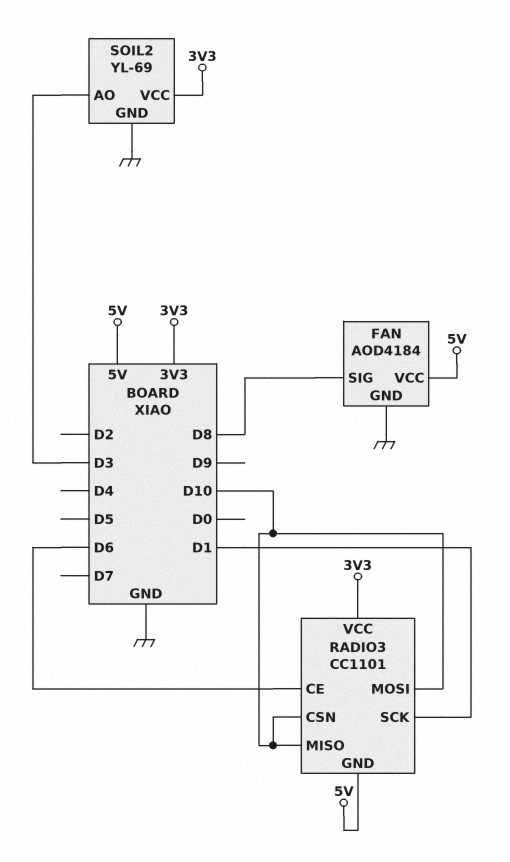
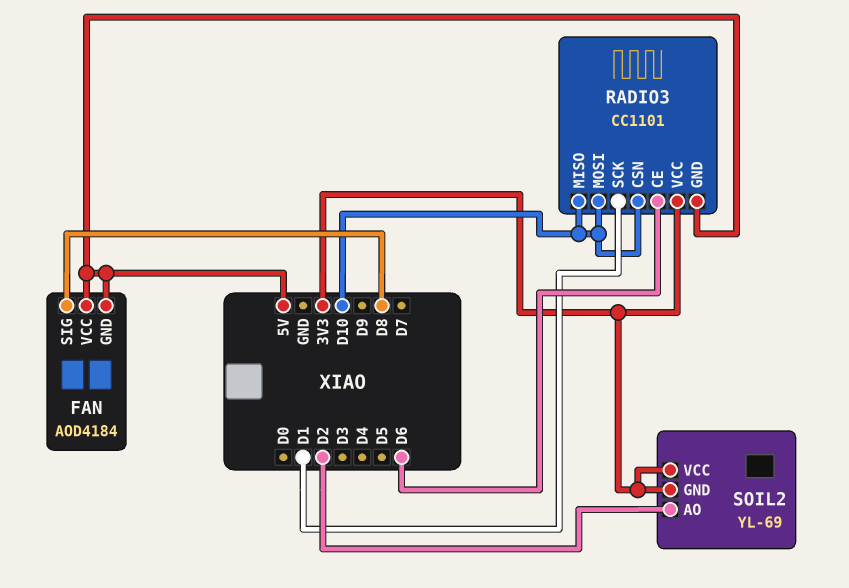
FAN pin GND: GND -> 5V
SOIL2 pin AO: D3 -> D2
SOIL2 pin GND: GND -> 3V3

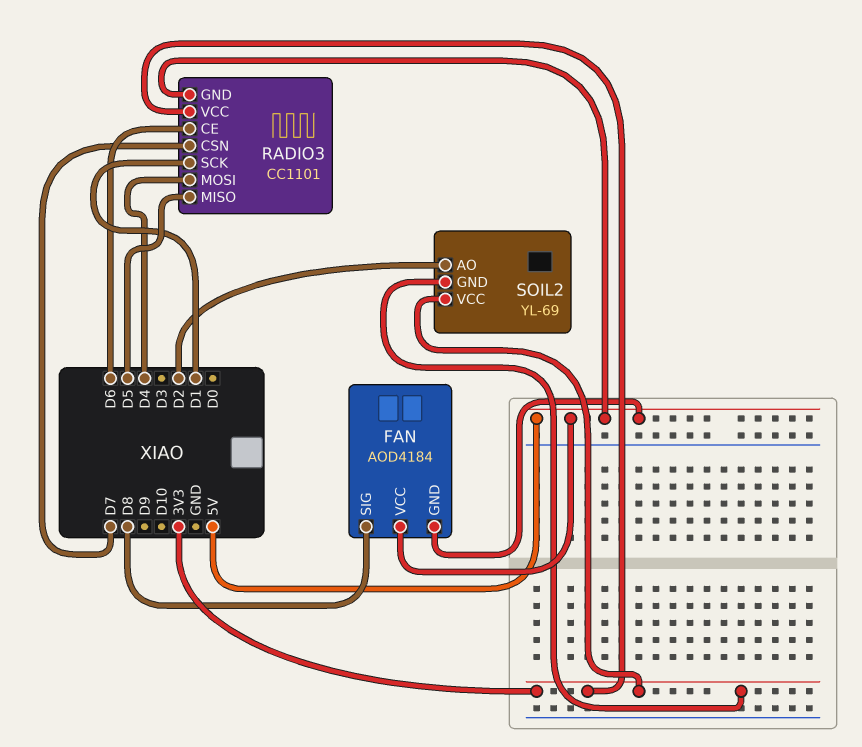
RADIO3 pin CSN: D10 -> D7
RADIO3 pin MISO: D10 -> D5
RADIO3 pin MOSI: D10 -> D4

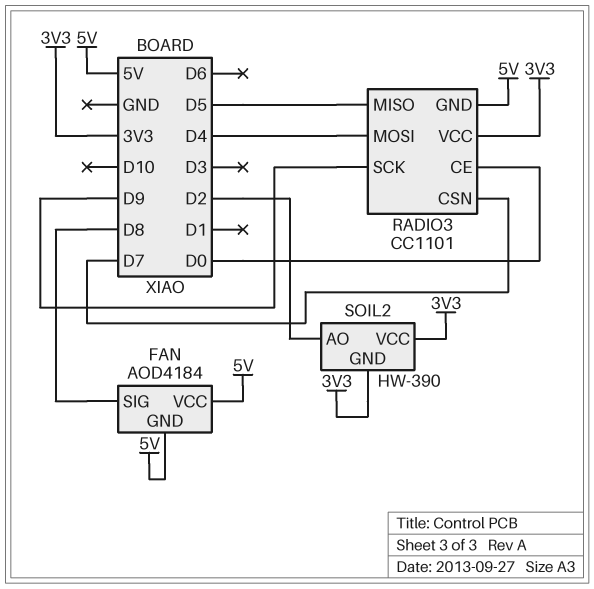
RADIO3 pin CE: D6 -> D0
RADIO3 pin SCK: D1 -> D9
SOIL2: YL-69 -> HW-390

